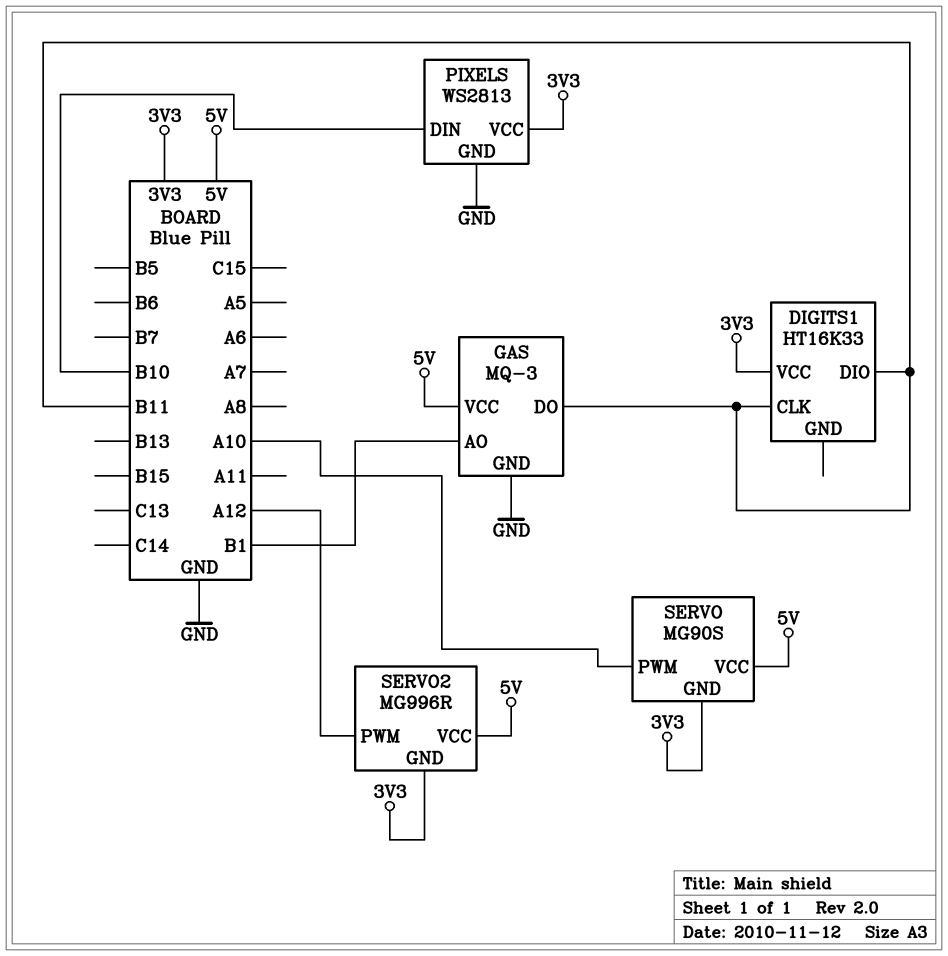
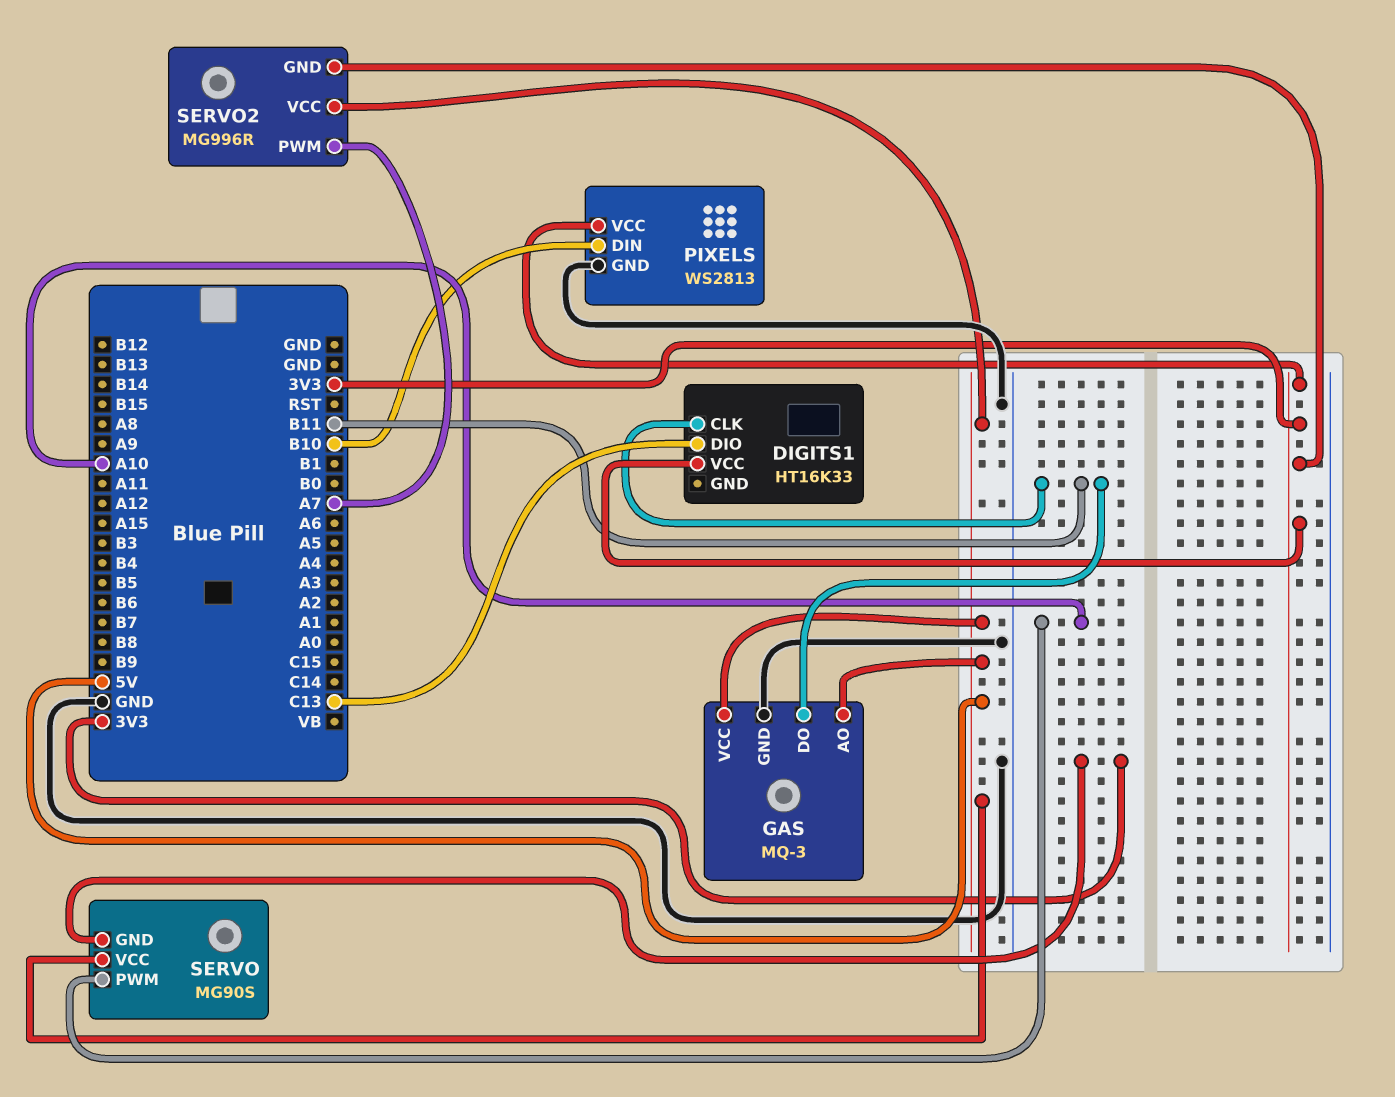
DIGITS1 pin DIO: B11 -> C13
GAS pin AO: B1 -> 5V
SERVO2 pin PWM: A12 -> A7

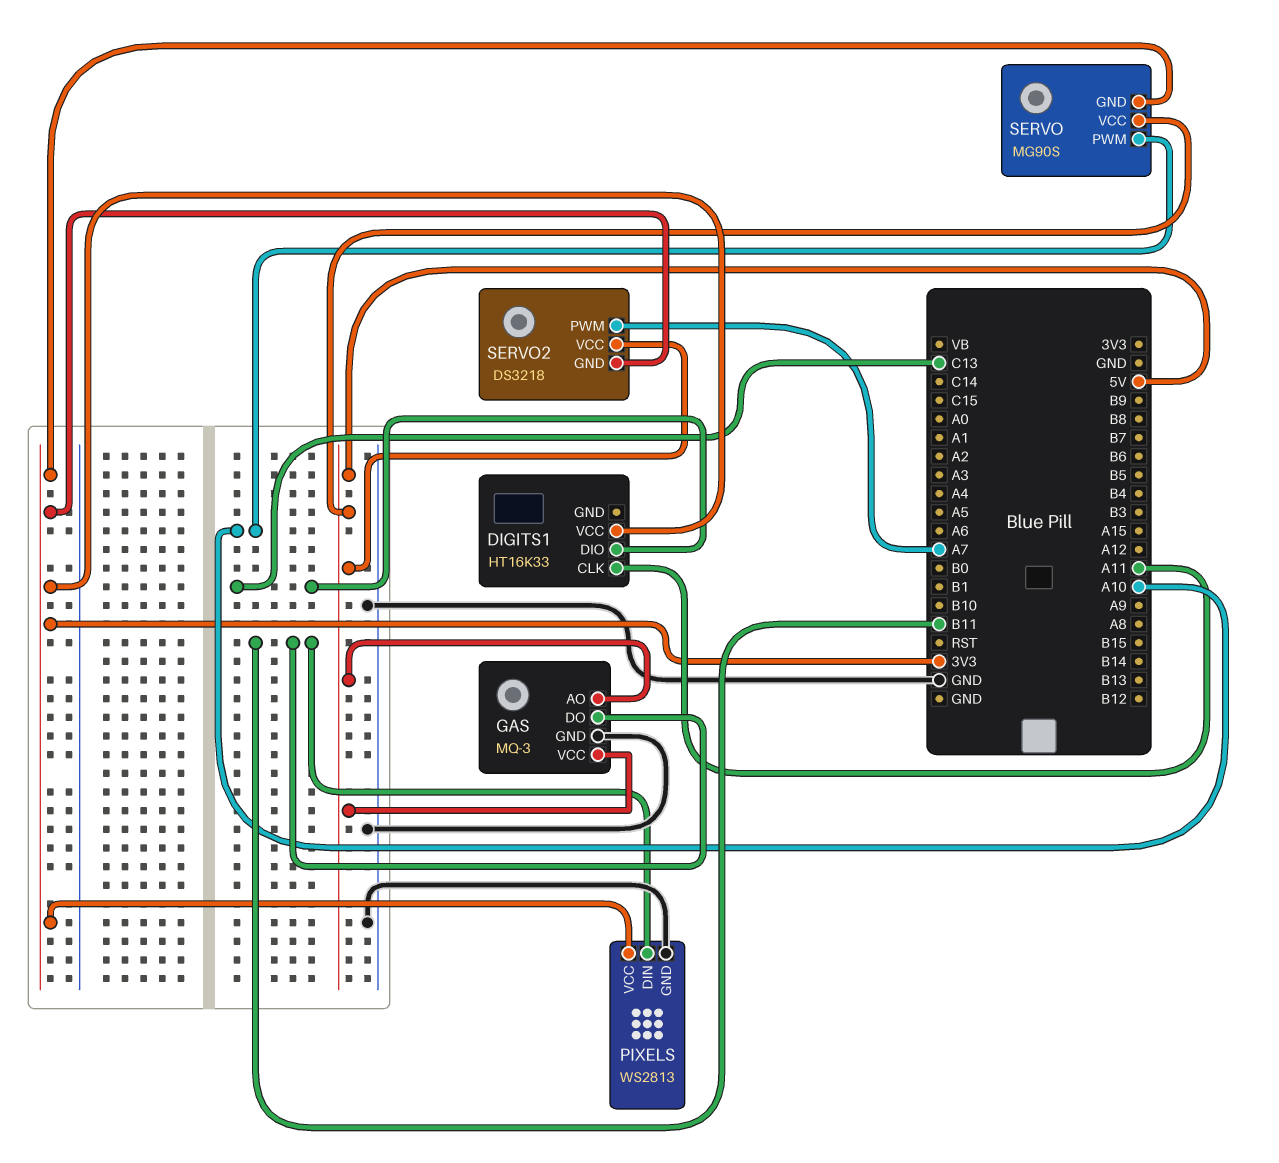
DIGITS1 pin CLK: B11 -> A11
PIXELS pin DIN: B10 -> B11
SERVO2: MG996R -> DS3218

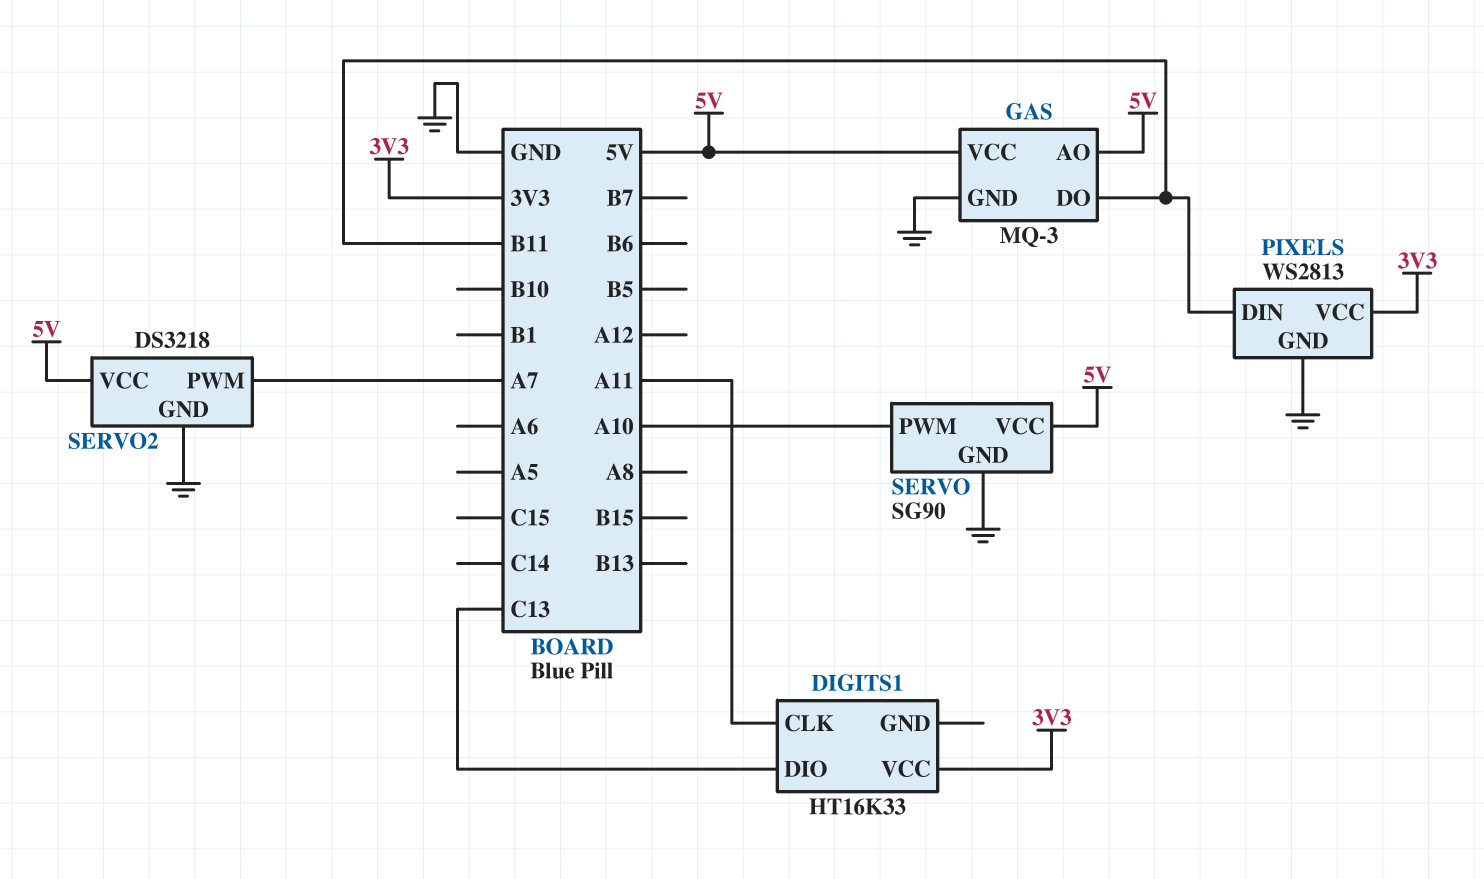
SERVO: MG90S -> SG90
SERVO pin GND: 3V3 -> GND
SERVO2 pin GND: 3V3 -> GND

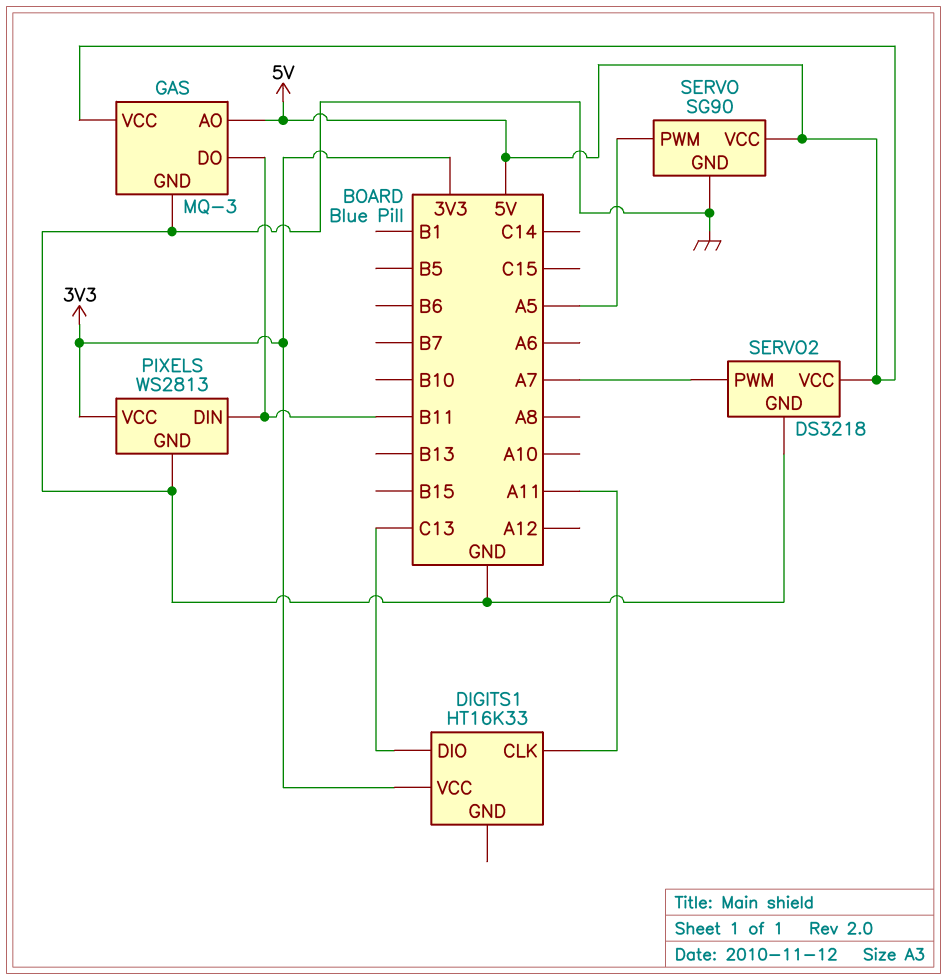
SERVO pin PWM: A10 -> A5

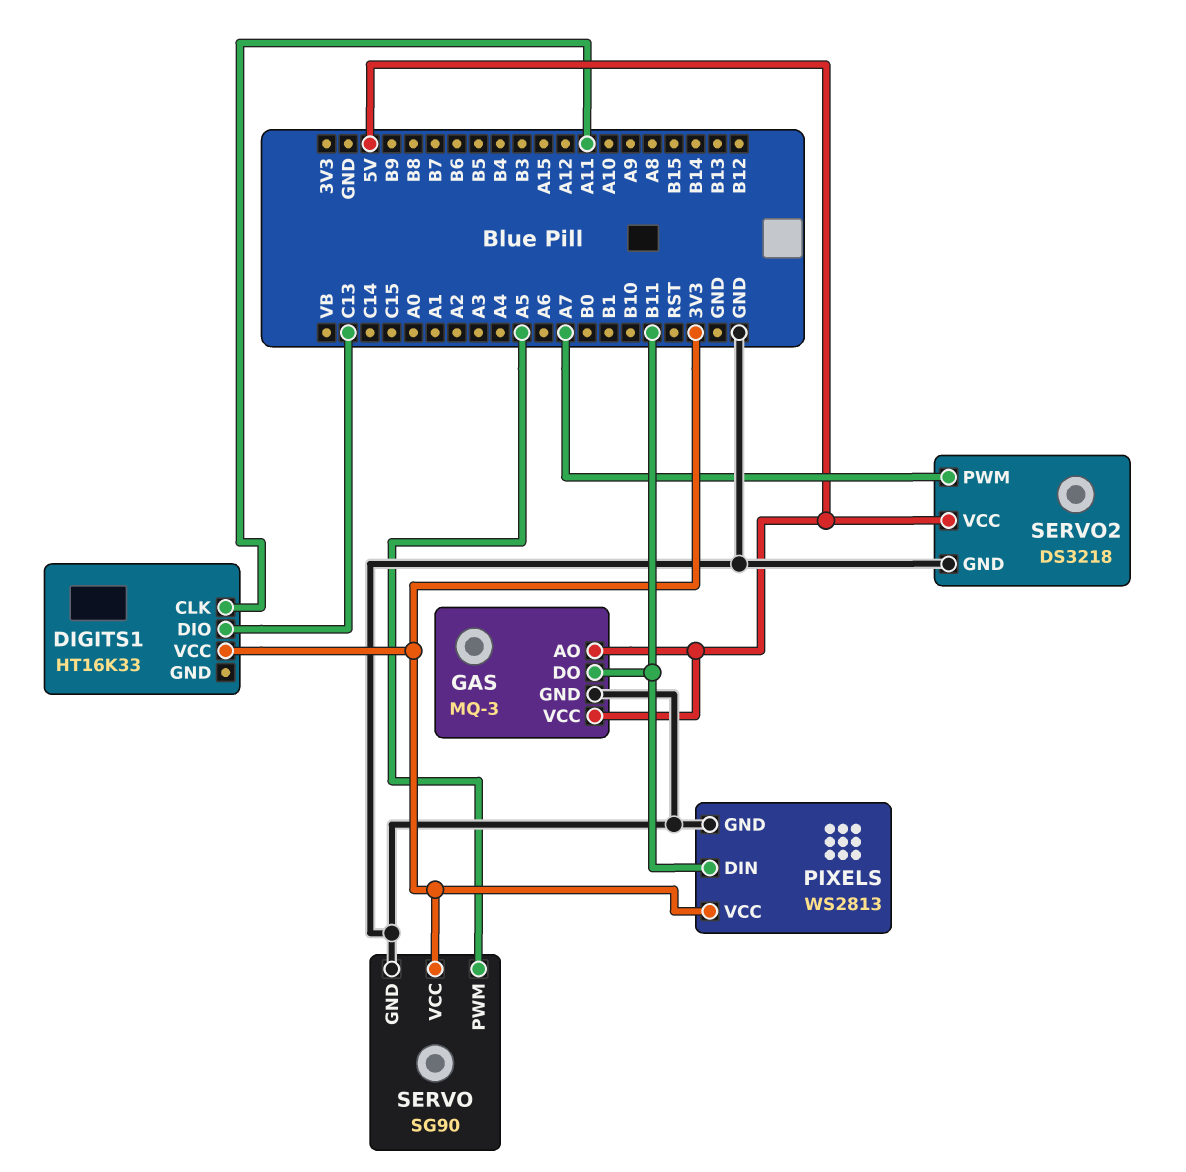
SERVO pin VCC: 5V -> 3V3

